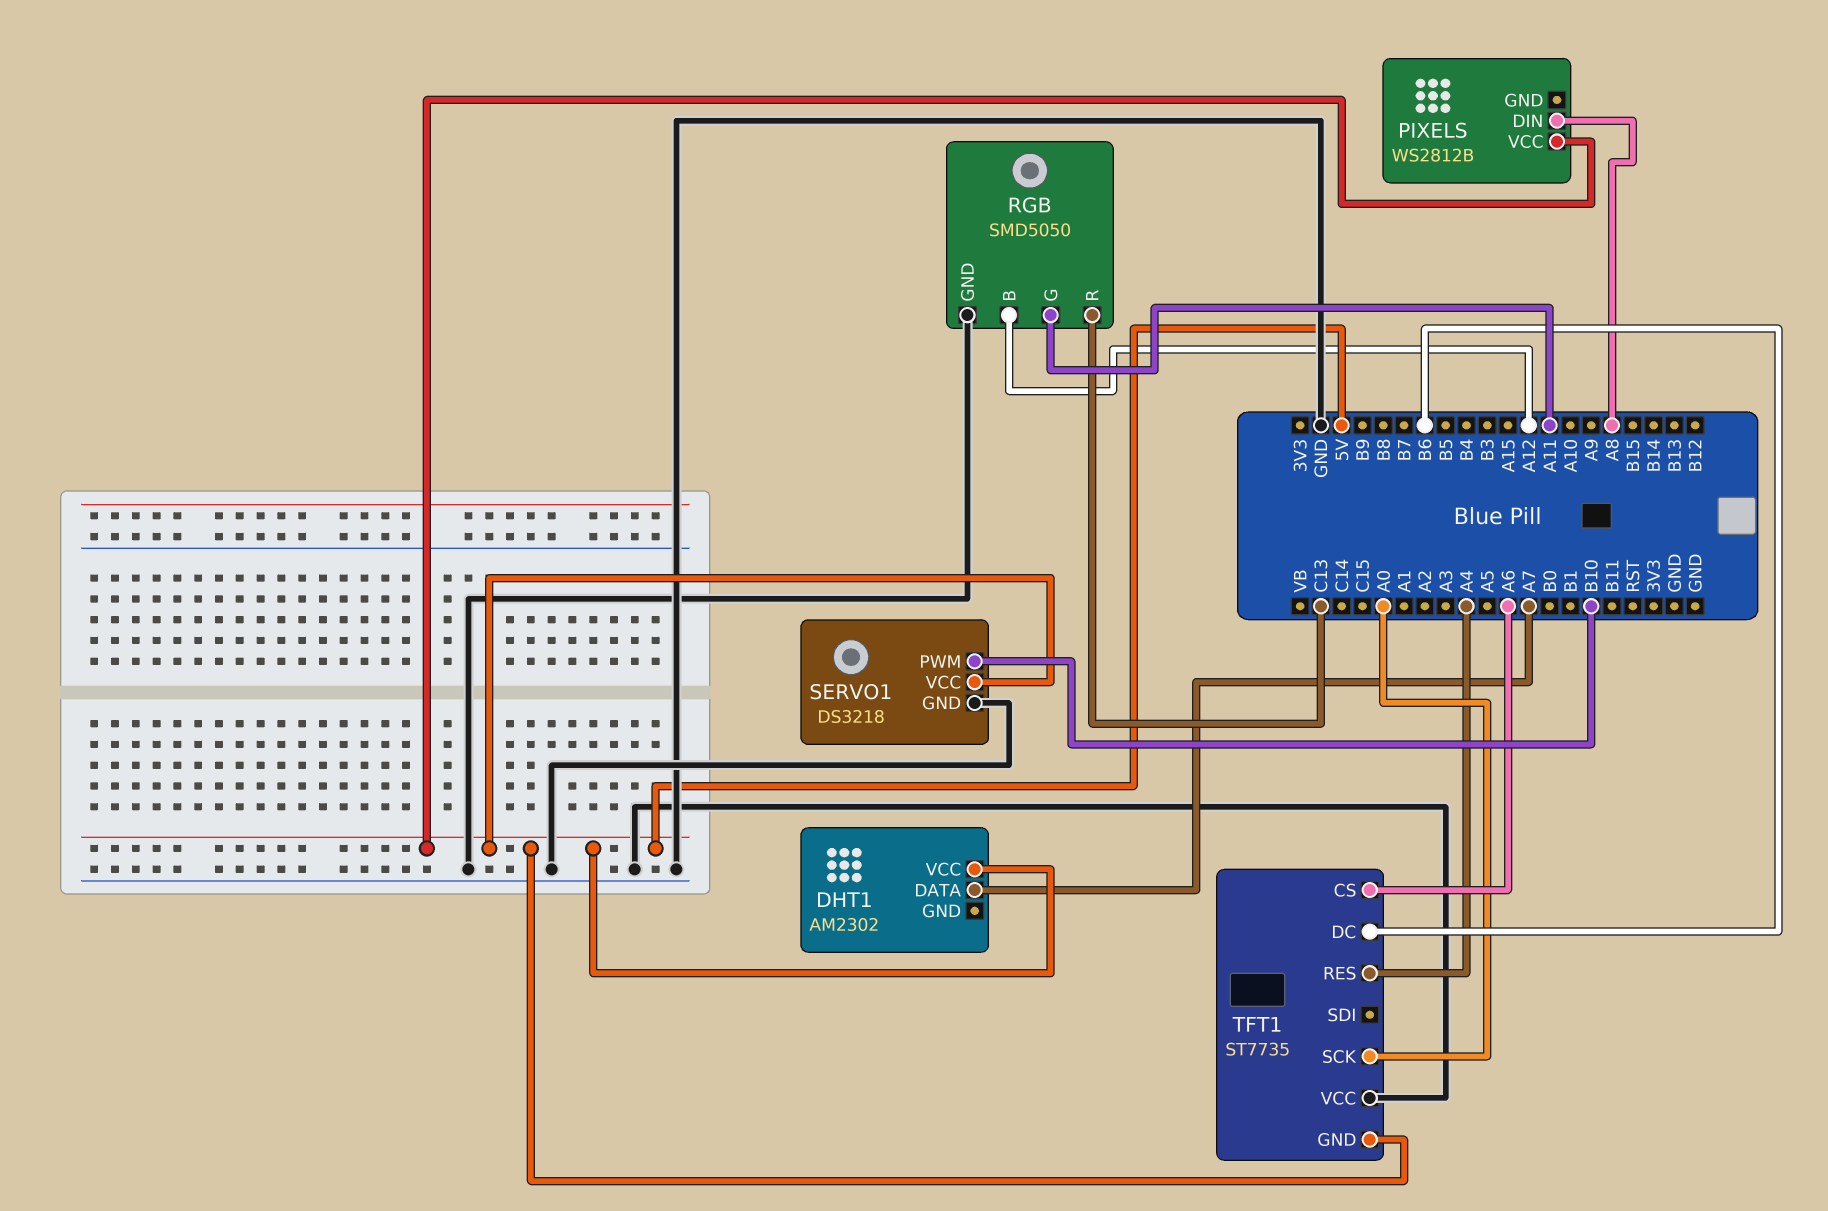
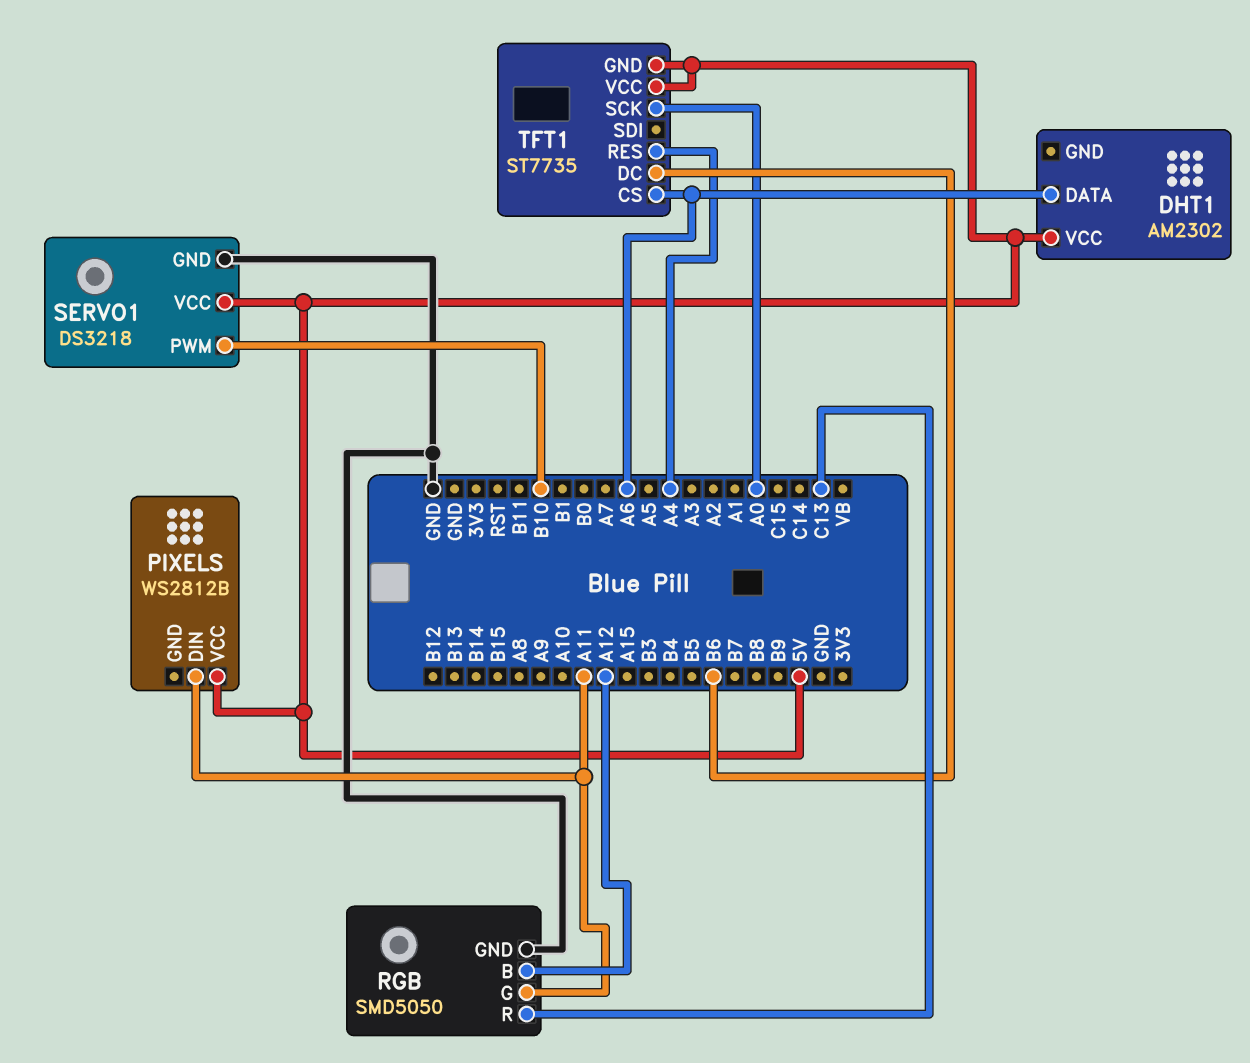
DHT1 pin DATA: A7 -> A6
PIXELS pin DIN: A8 -> A11
TFT1 pin VCC: GND -> 5V

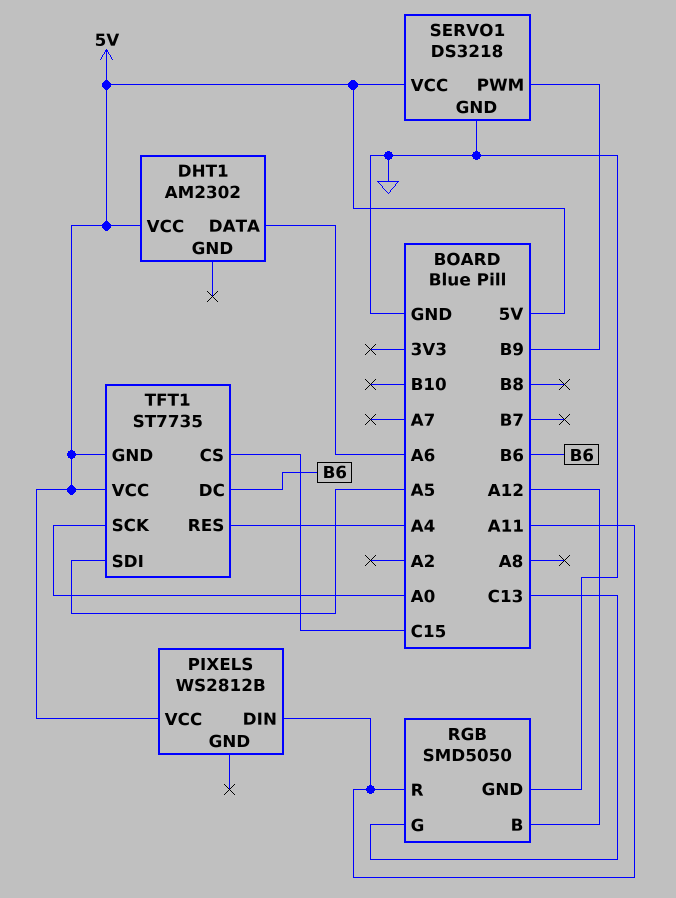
RGB pin G: A11 -> C13
RGB pin R: C13 -> A11
SERVO1 pin PWM: B10 -> B9
TFT1 pin CS: A6 -> C15
TFT1 pin SDI: none -> A5

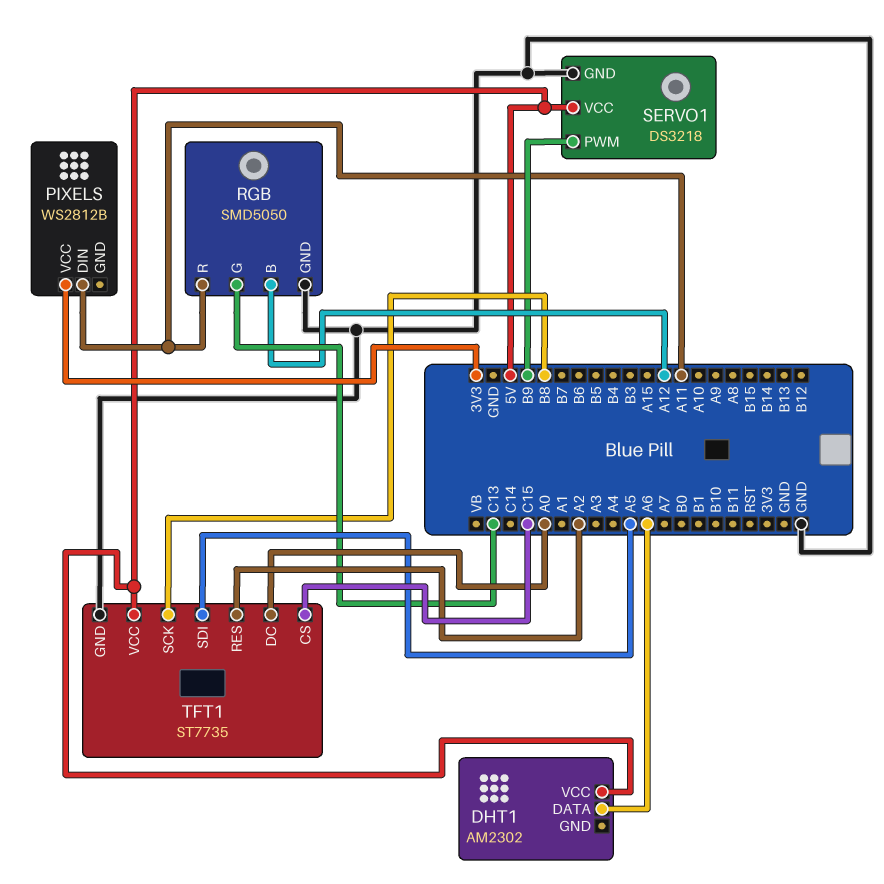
PIXELS pin VCC: 5V -> 3V3
TFT1 pin DC: B6 -> A0
TFT1 pin GND: 5V -> GND
TFT1 pin RES: A4 -> A2
TFT1 pin SCK: A0 -> B8

